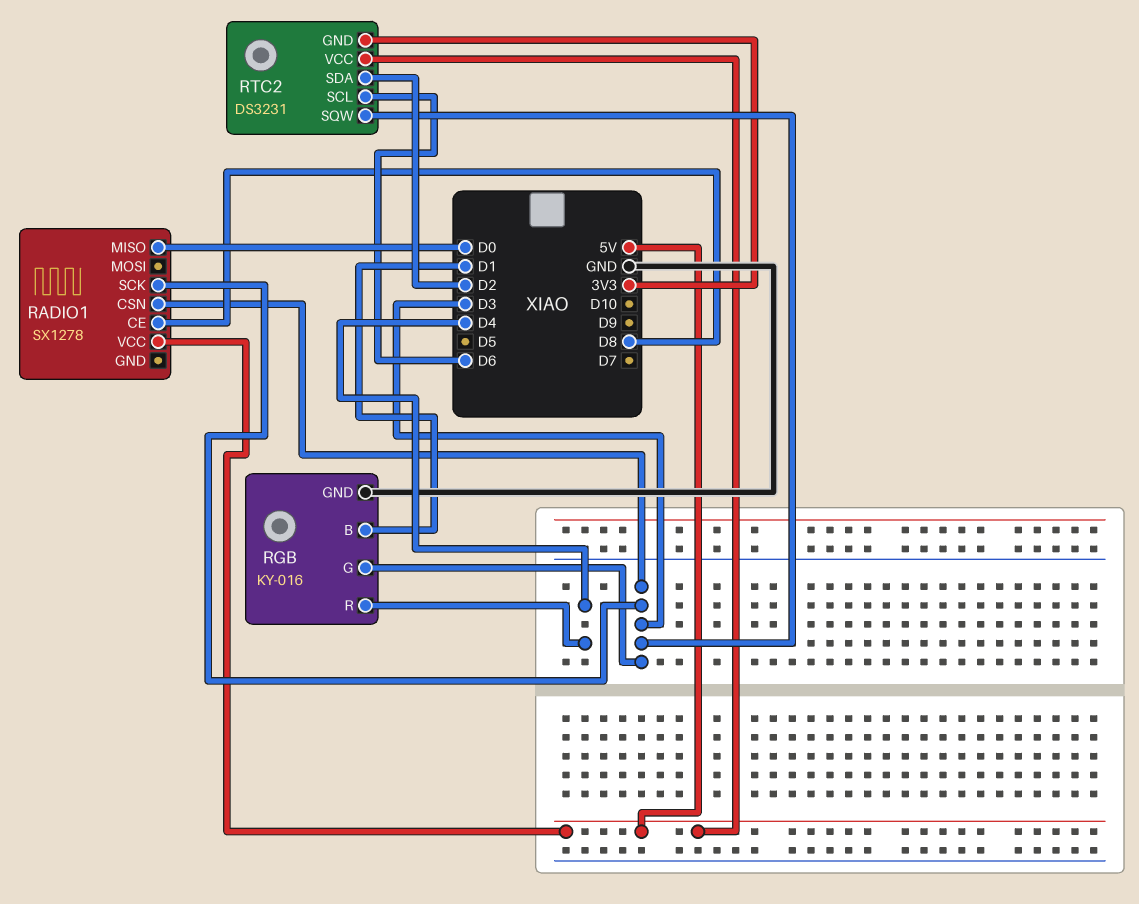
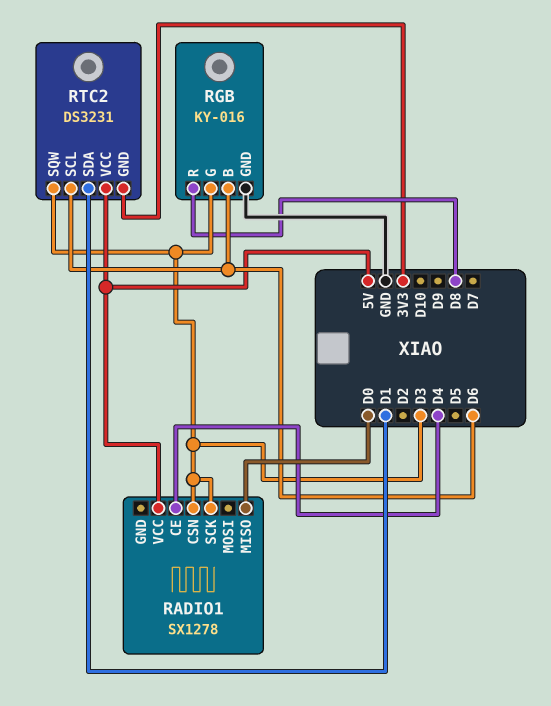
RADIO1 pin CE: D8 -> D4
RGB pin B: D1 -> D6
RGB pin R: D4 -> D8
RTC2 pin SDA: D2 -> D1

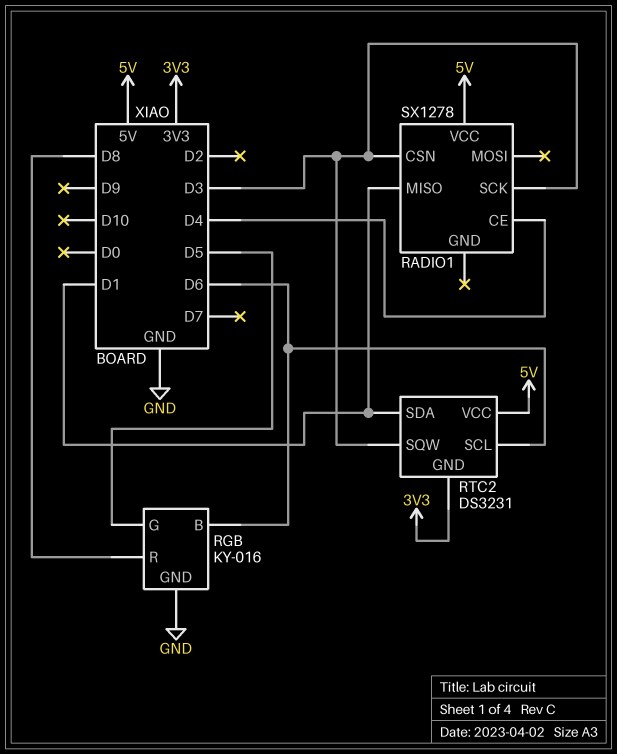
RADIO1 pin MISO: D0 -> D1
RGB pin G: D3 -> D5

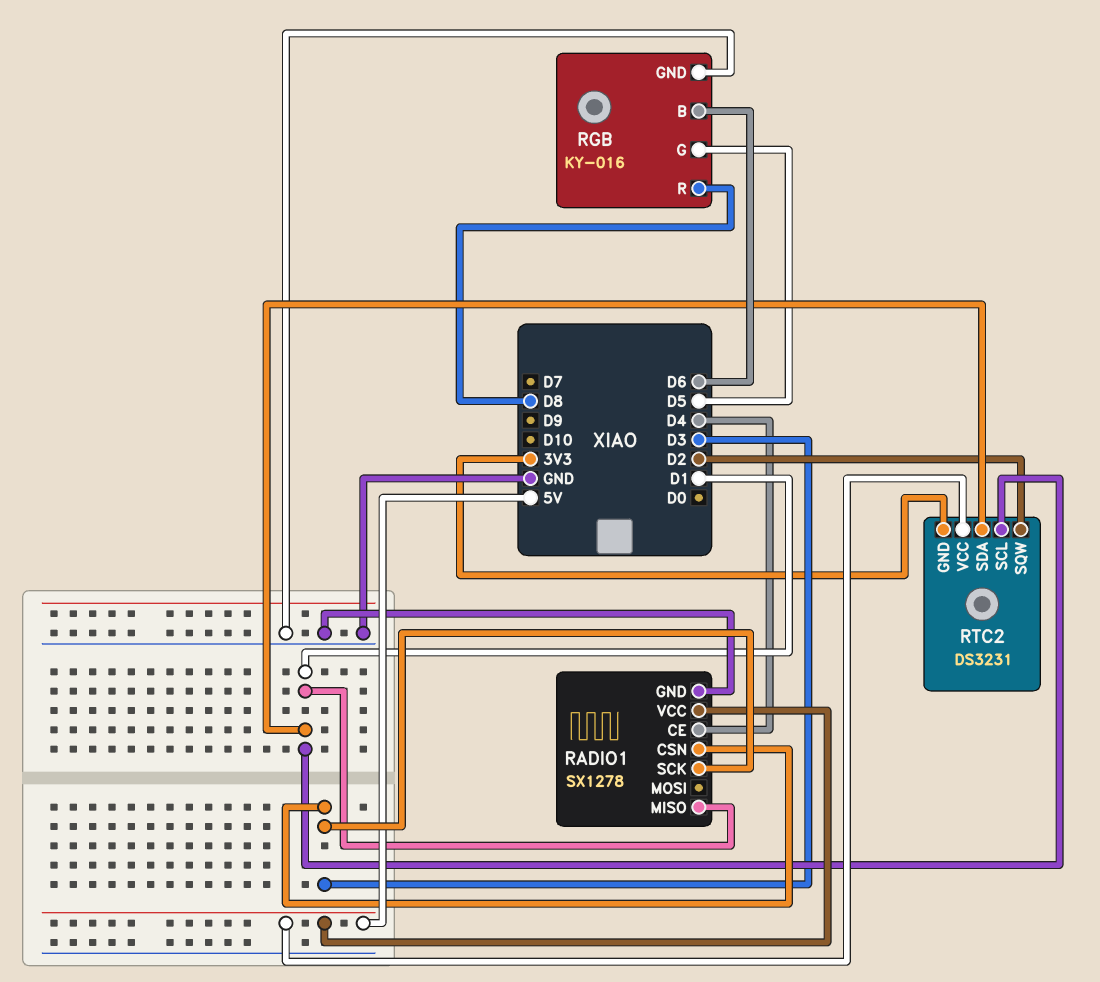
RADIO1 pin GND: none -> GND
RTC2 pin SCL: D6 -> D1
RTC2 pin SQW: D3 -> D2

